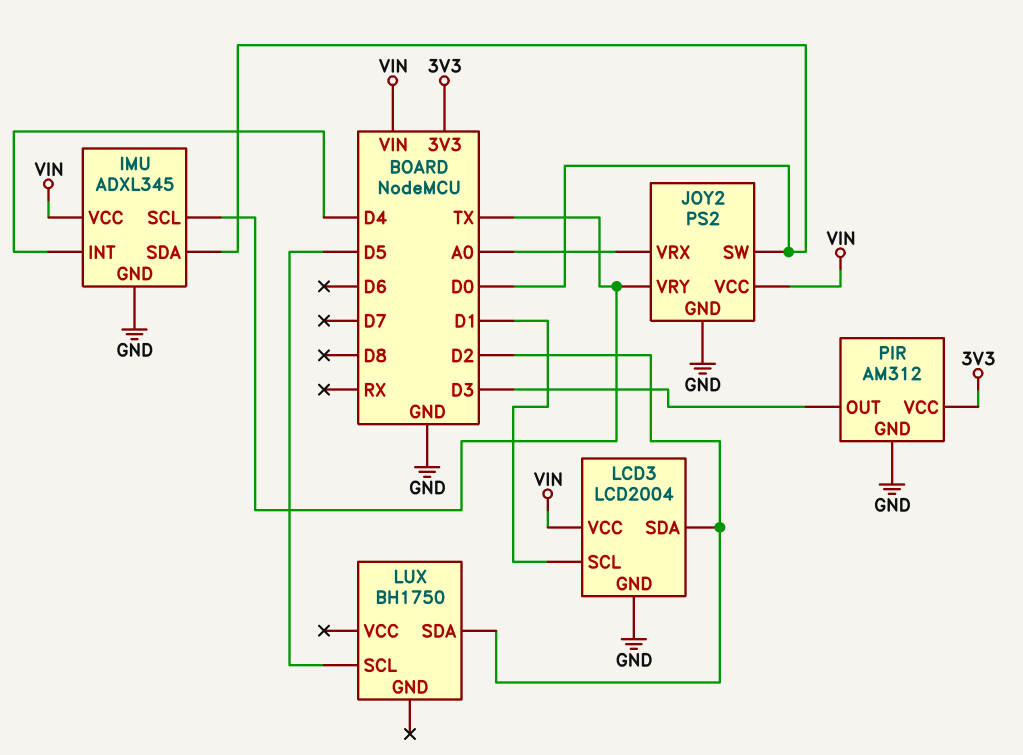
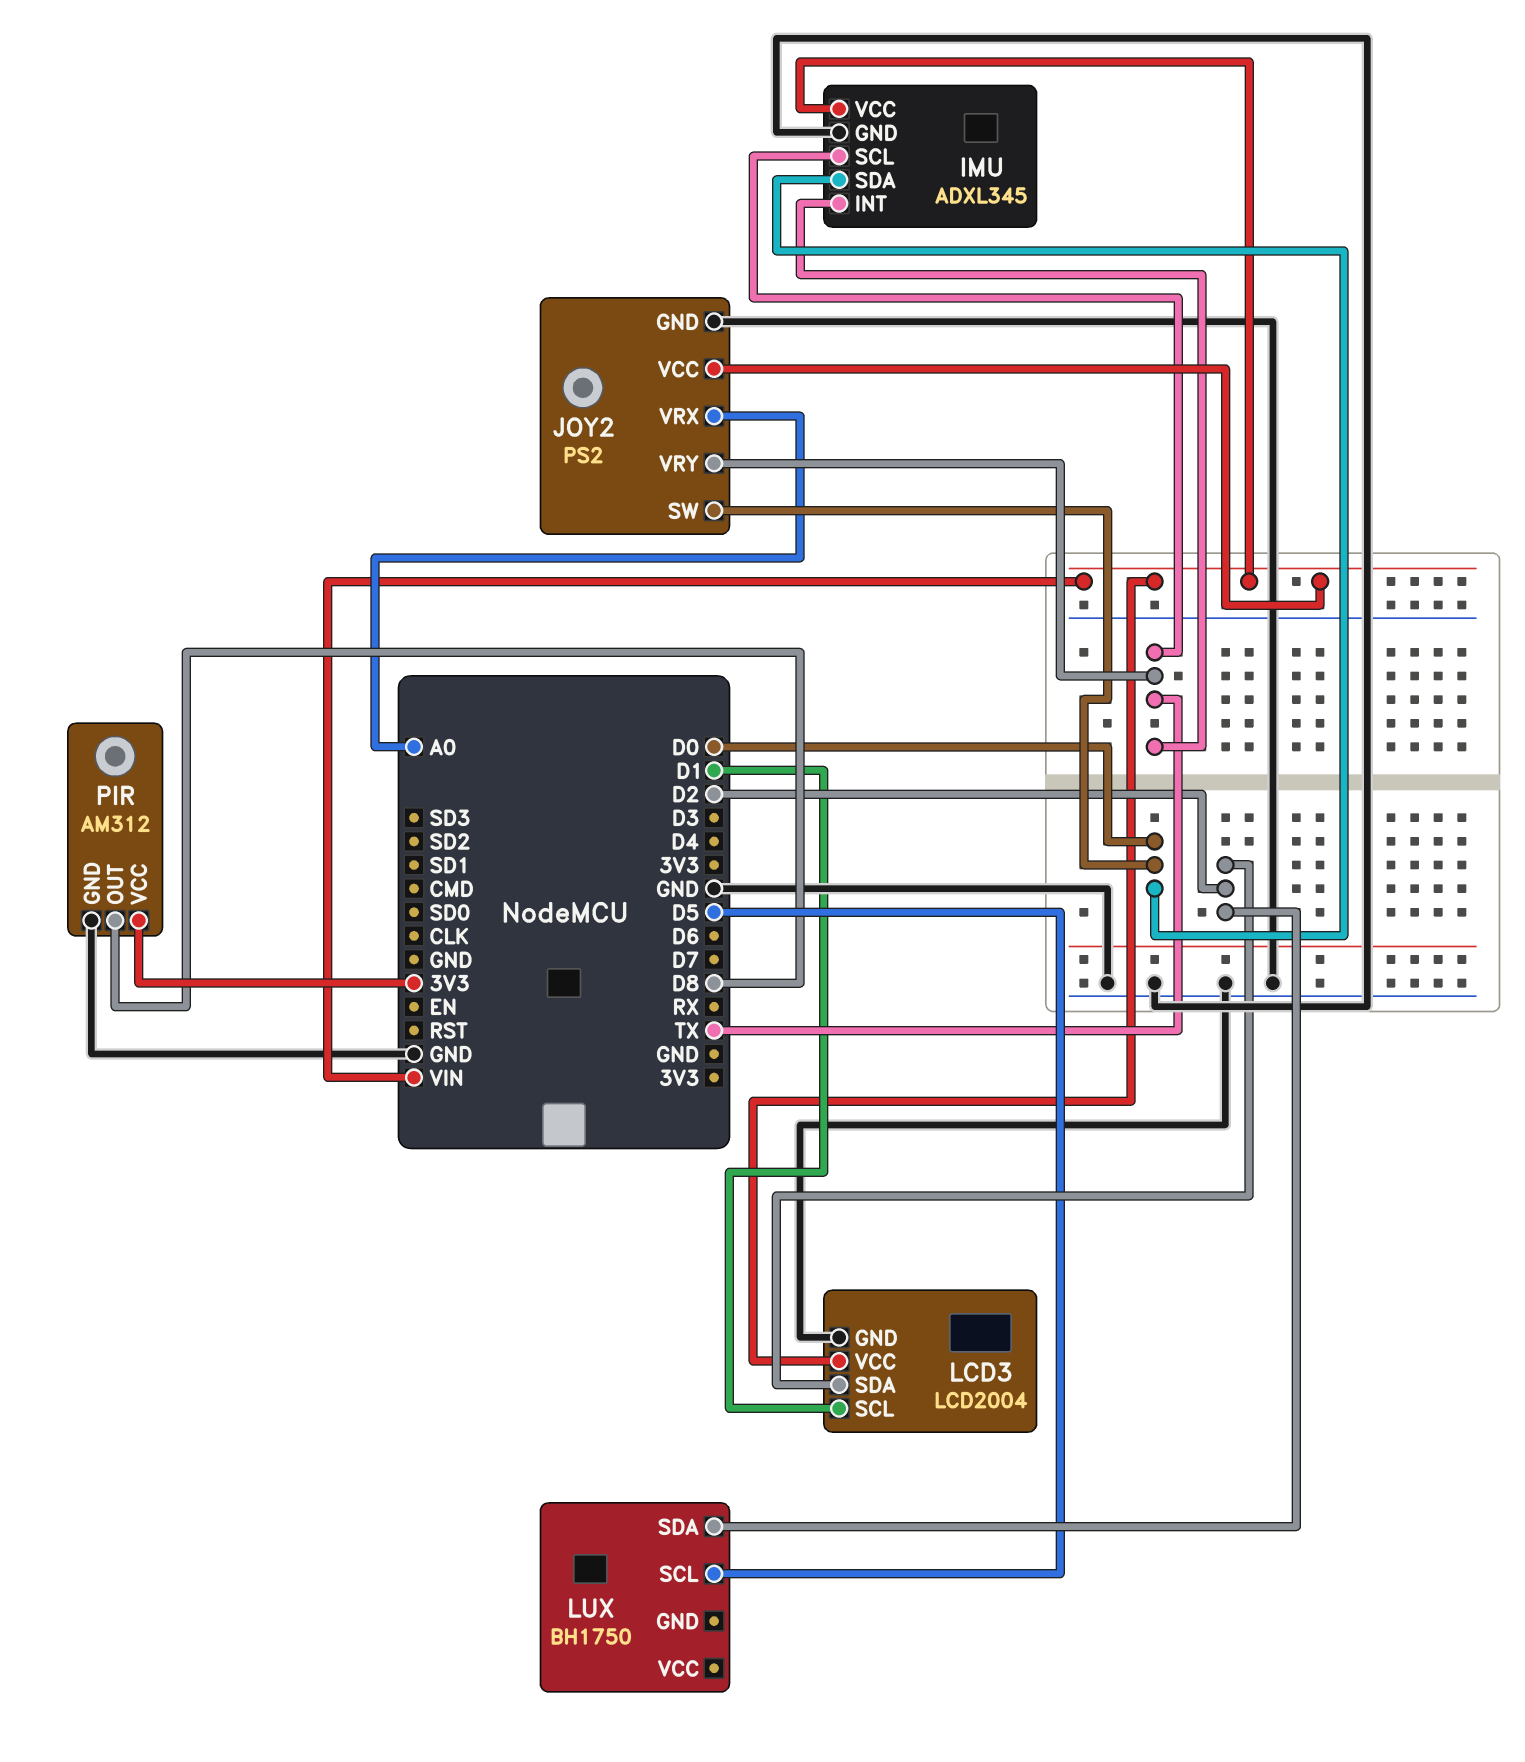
IMU pin INT: D4 -> TX
PIR pin OUT: D3 -> D8

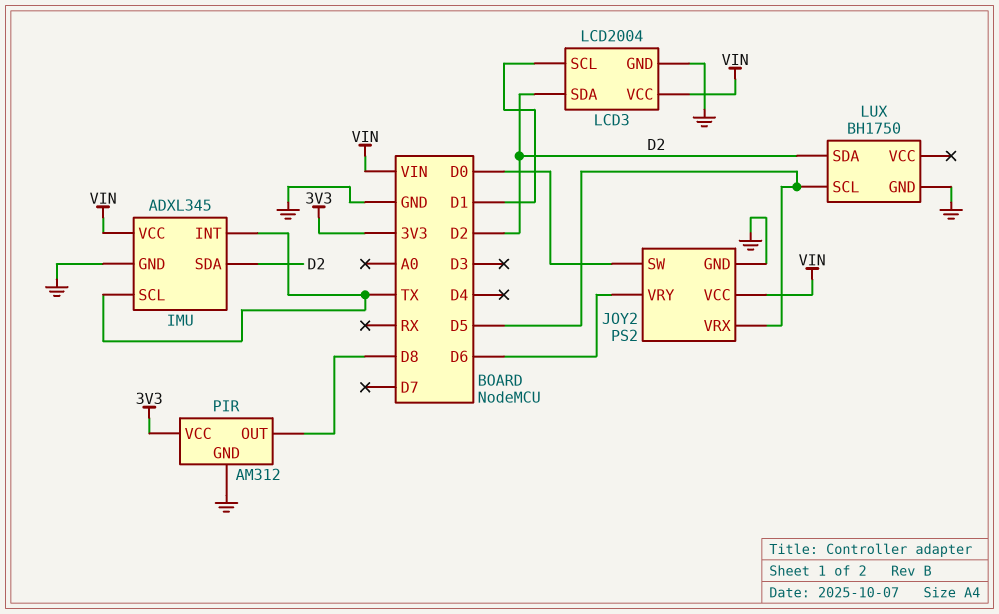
IMU pin SDA: D0 -> D2
JOY2 pin VRX: A0 -> D5
JOY2 pin VRY: TX -> D6
LUX pin GND: none -> GND

